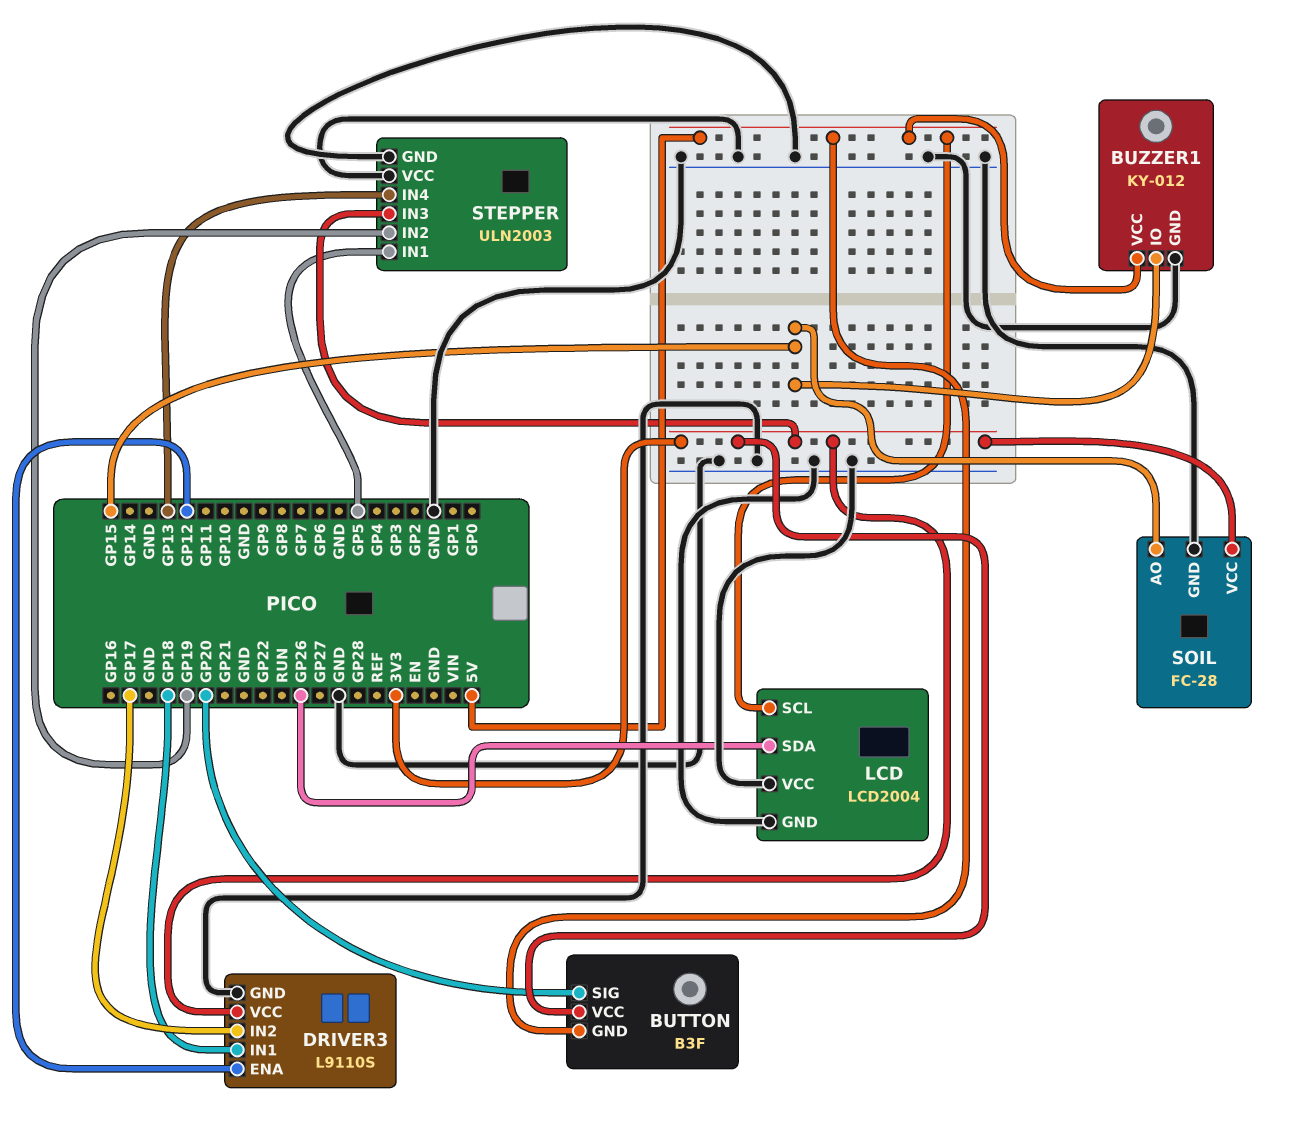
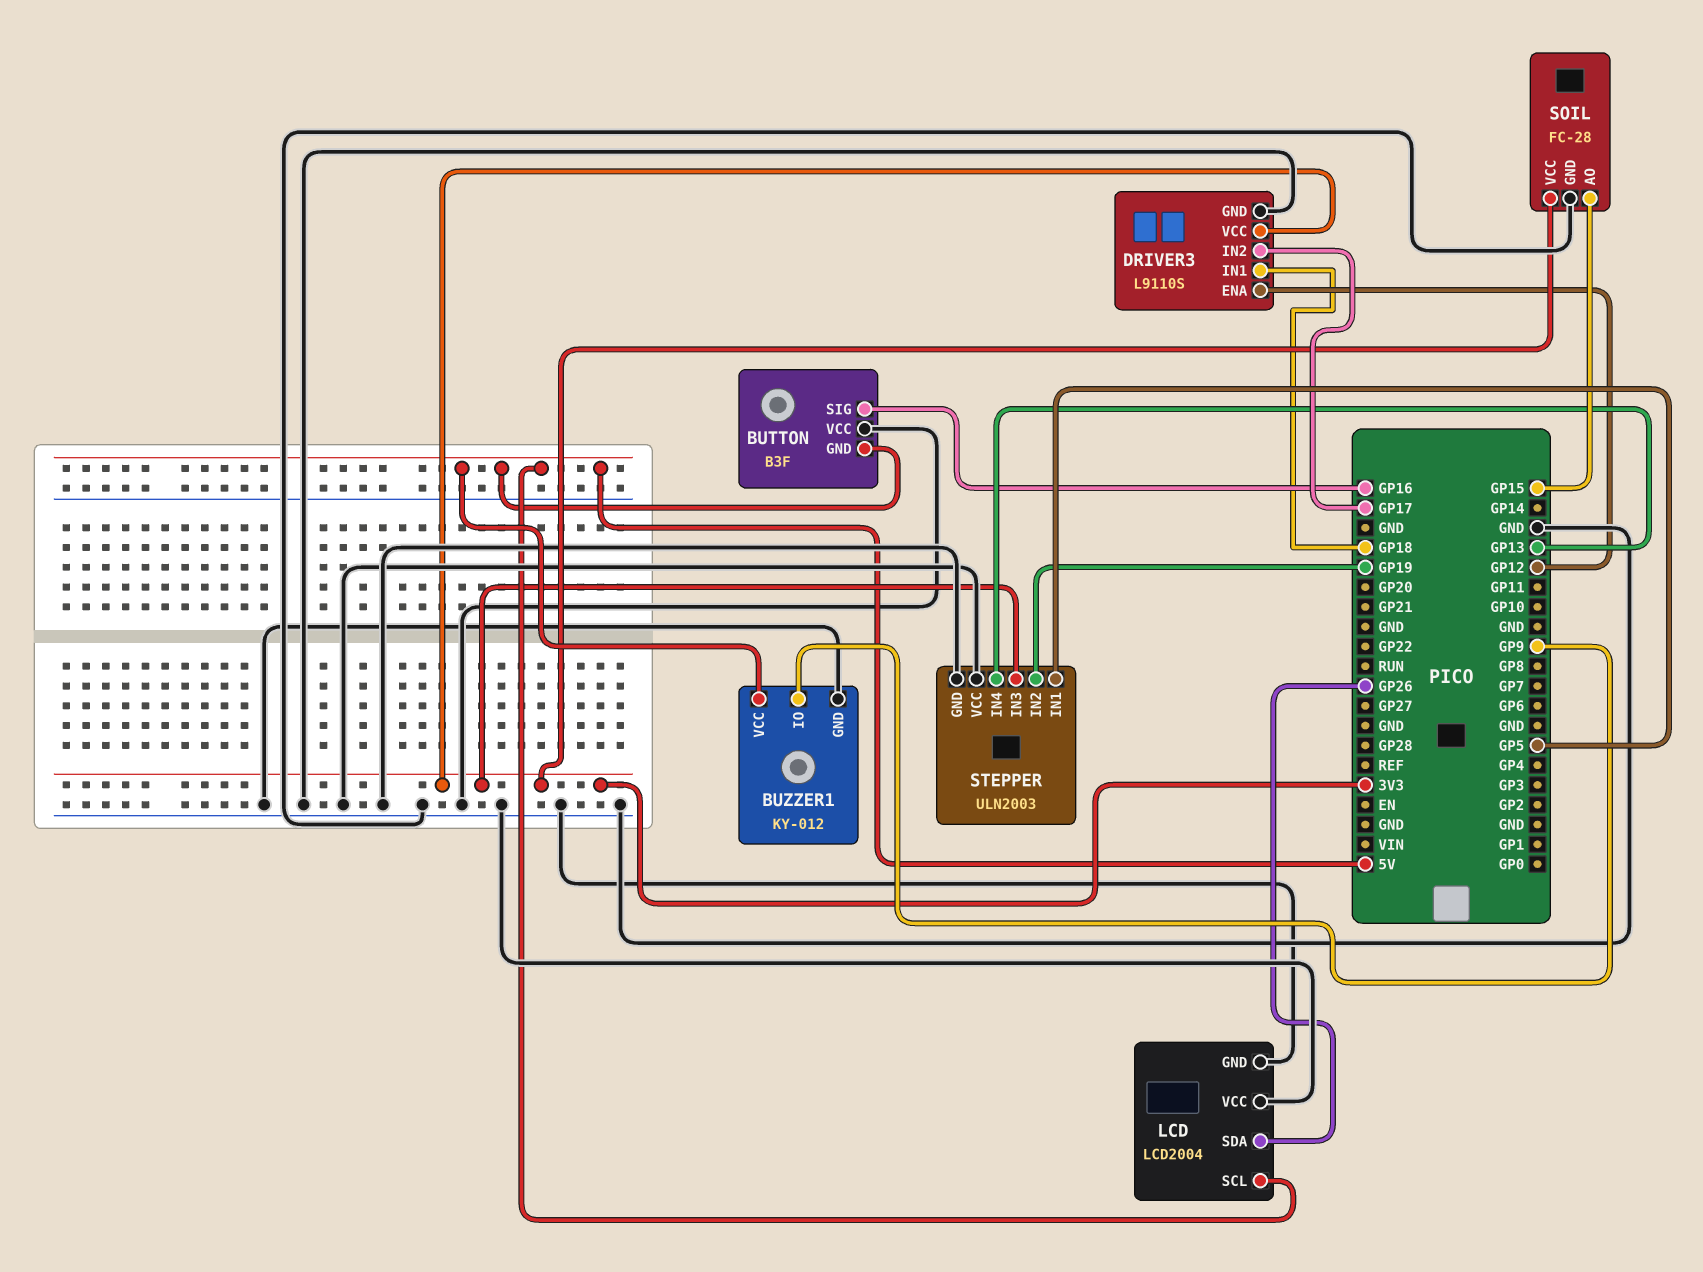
BUTTON pin SIG: GP20 -> GP16
BUTTON pin VCC: 3V3 -> GND
BUZZER1 pin IO: GP15 -> GP9

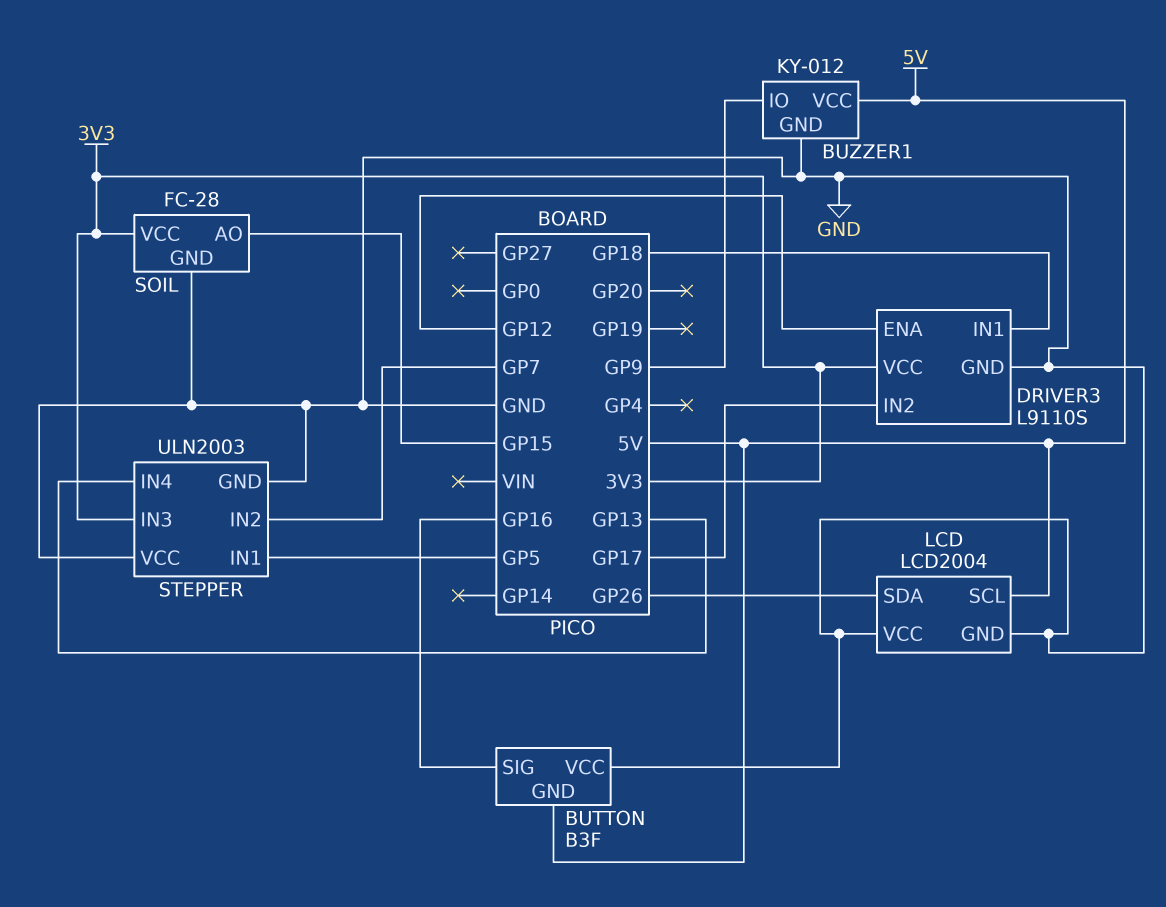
STEPPER pin IN2: GP19 -> GP7

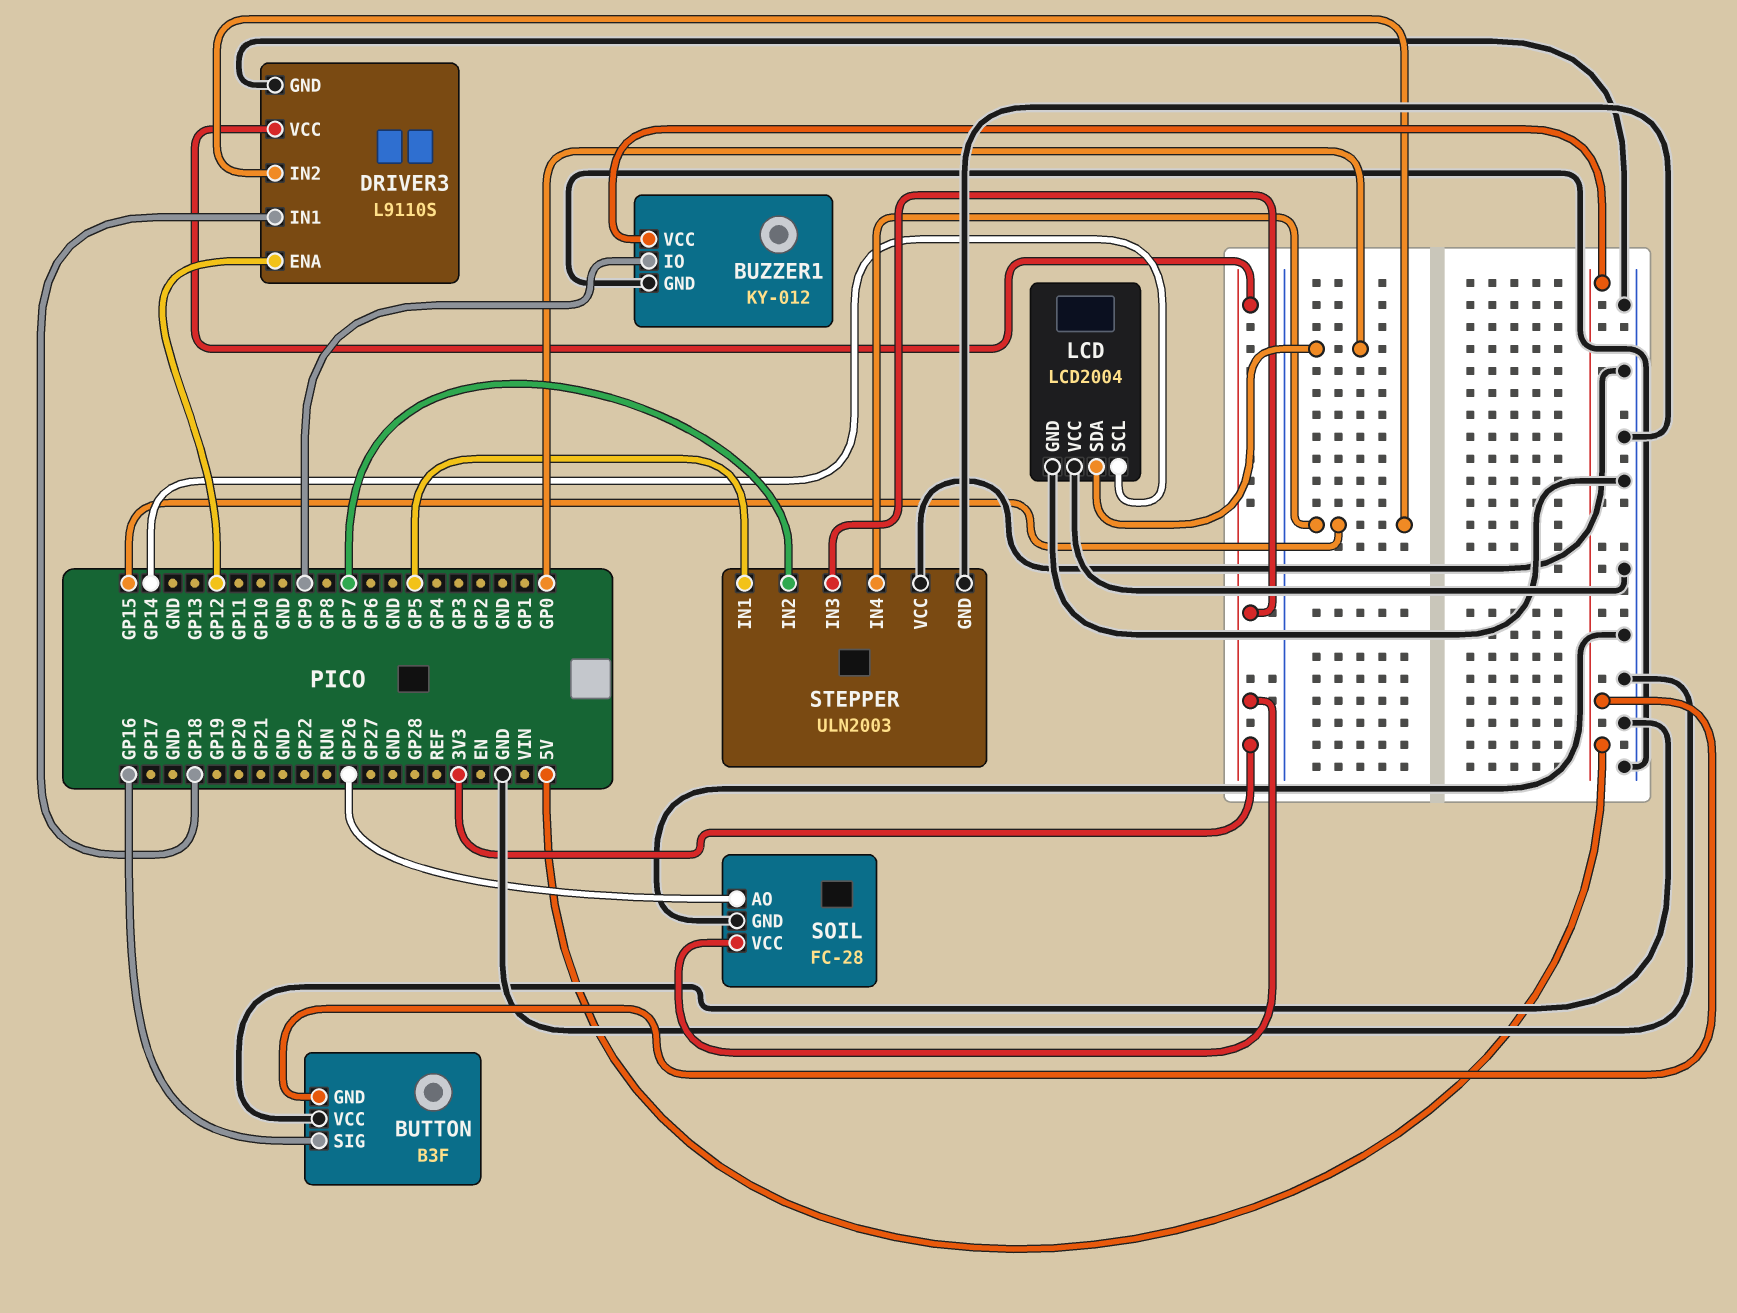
DRIVER3 pin IN2: GP17 -> GP15
LCD pin SCL: 5V -> GP14
LCD pin SDA: GP26 -> GP0
SOIL pin AO: GP15 -> GP26
STEPPER pin IN4: GP13 -> GP15

